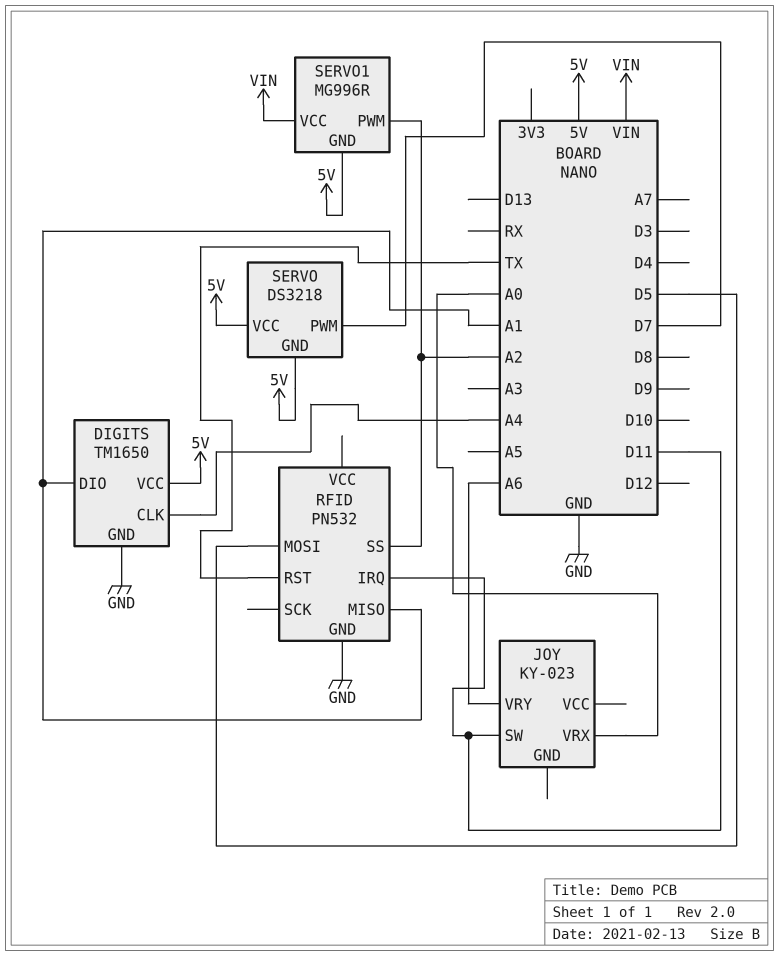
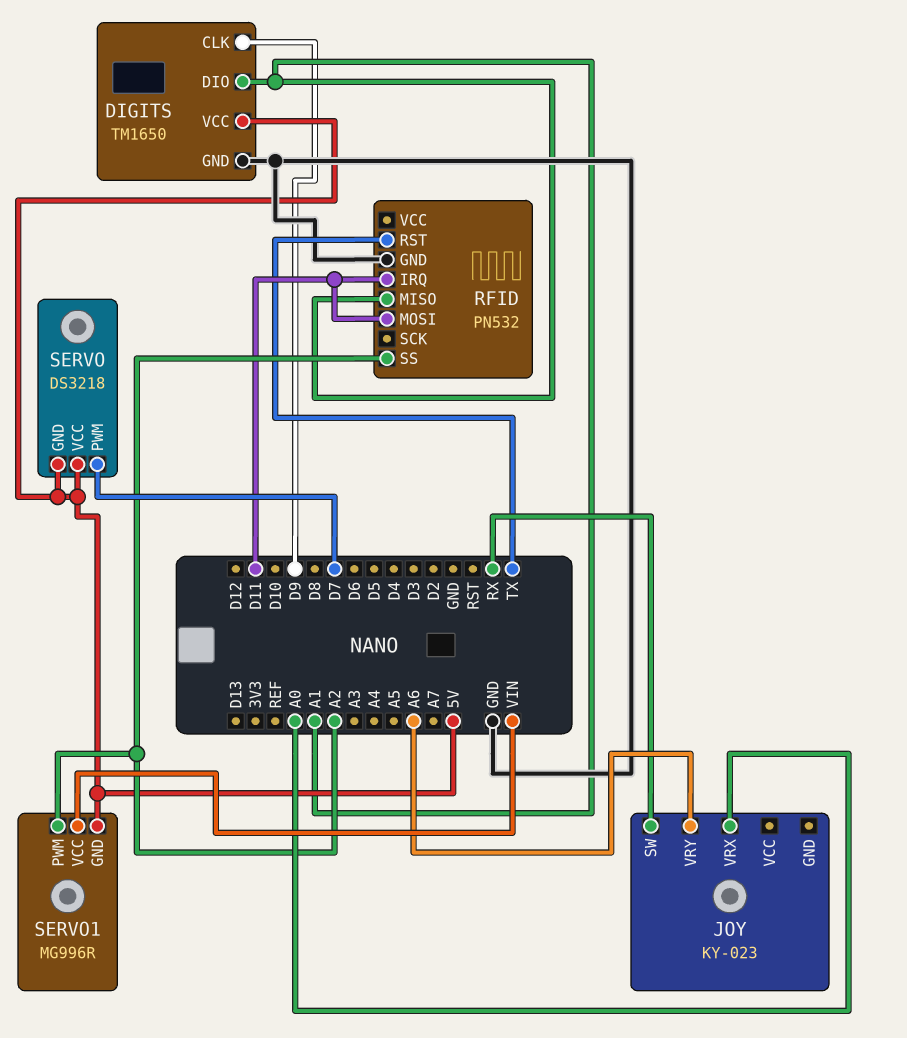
DIGITS pin CLK: A4 -> D9
JOY pin SW: D11 -> RX
RFID pin MOSI: D5 -> D11

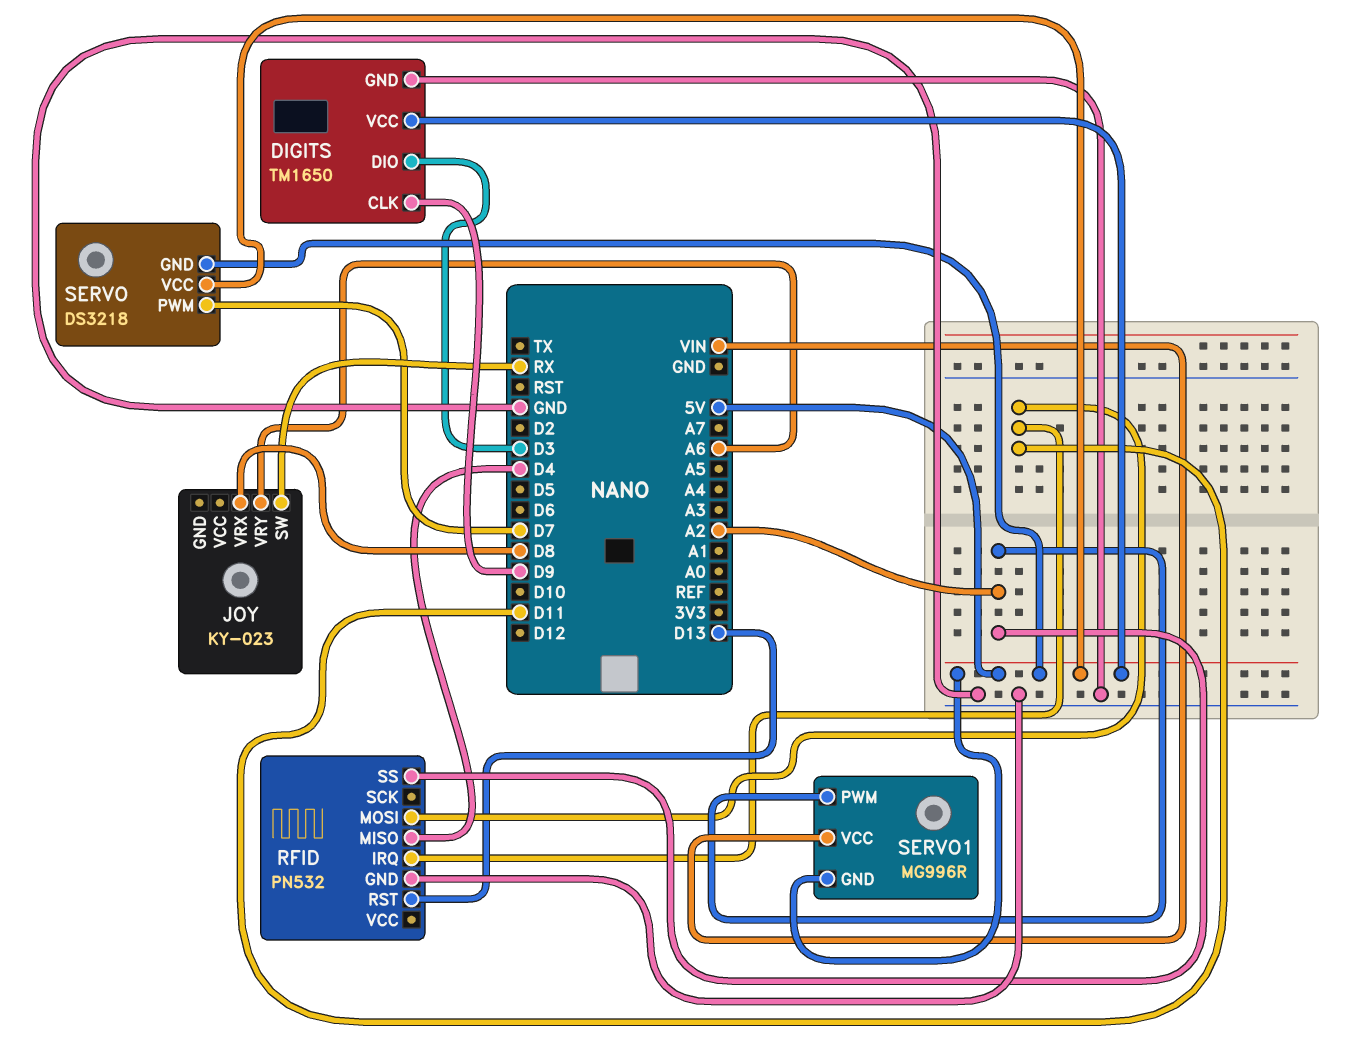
DIGITS pin DIO: A1 -> D3
JOY pin VRX: A0 -> D8
RFID pin MISO: A1 -> D4
RFID pin RST: TX -> D13

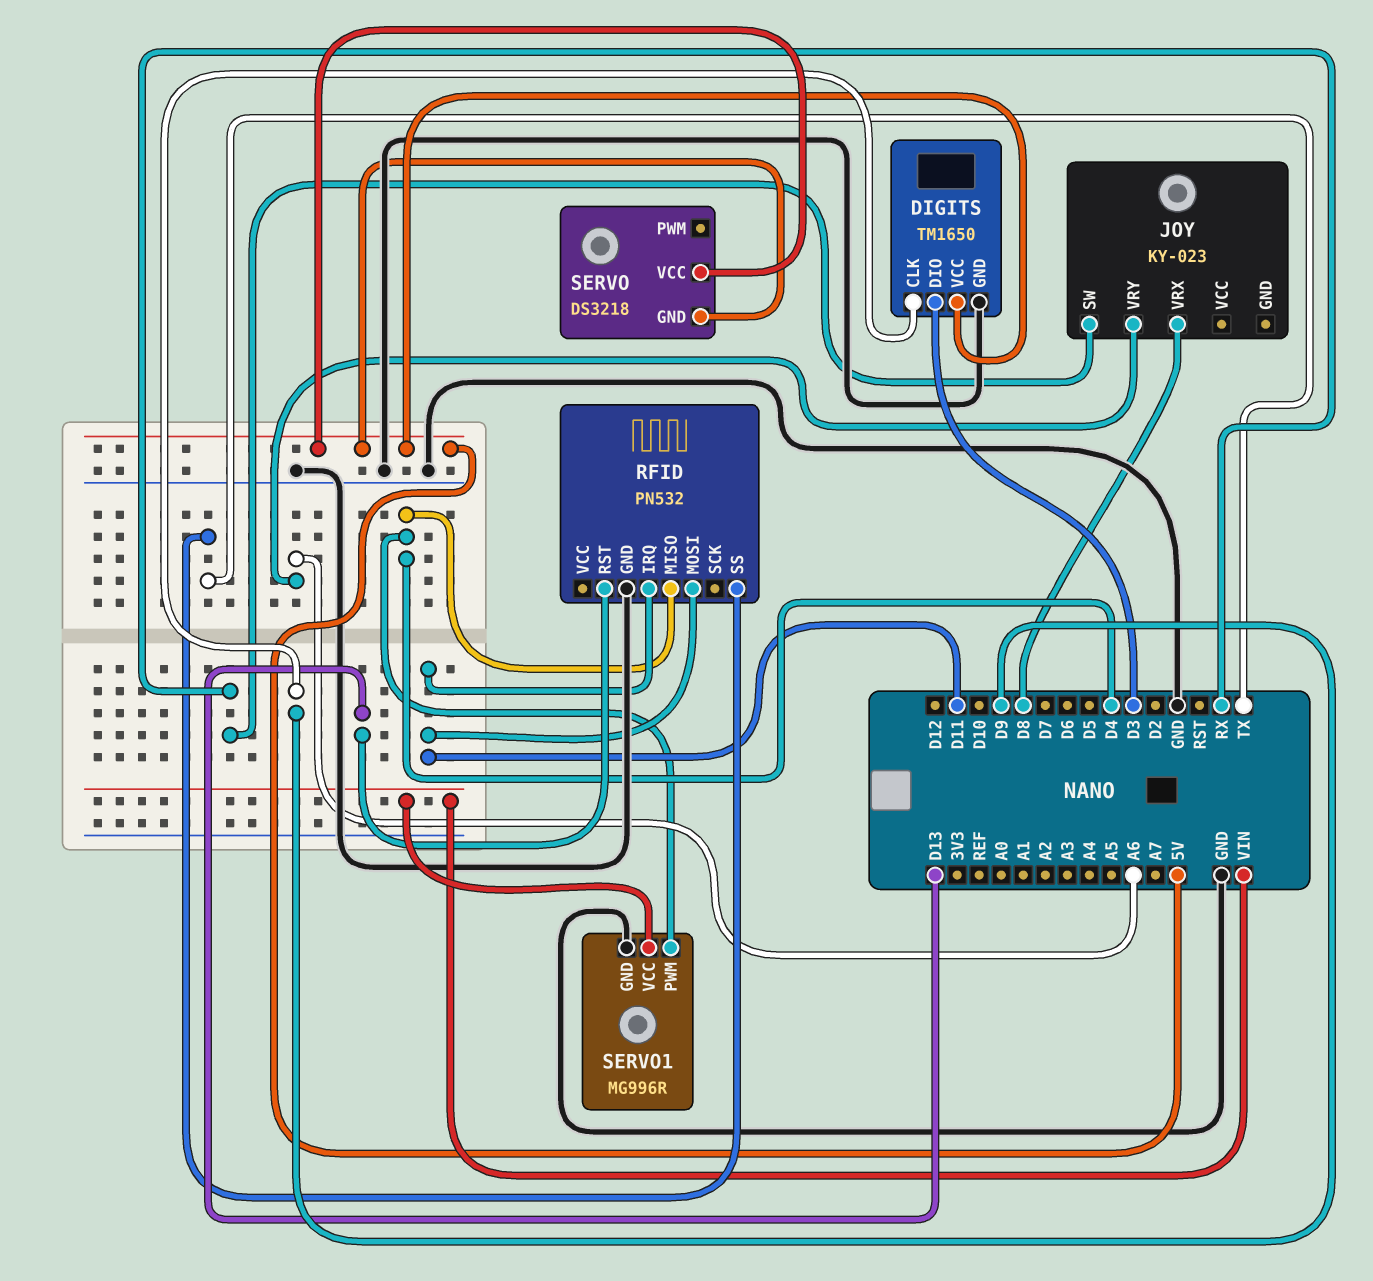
RFID pin SS: A2 -> TX
SERVO pin PWM: D7 -> none
SERVO1 pin GND: 5V -> GND
SERVO1 pin PWM: A2 -> D4

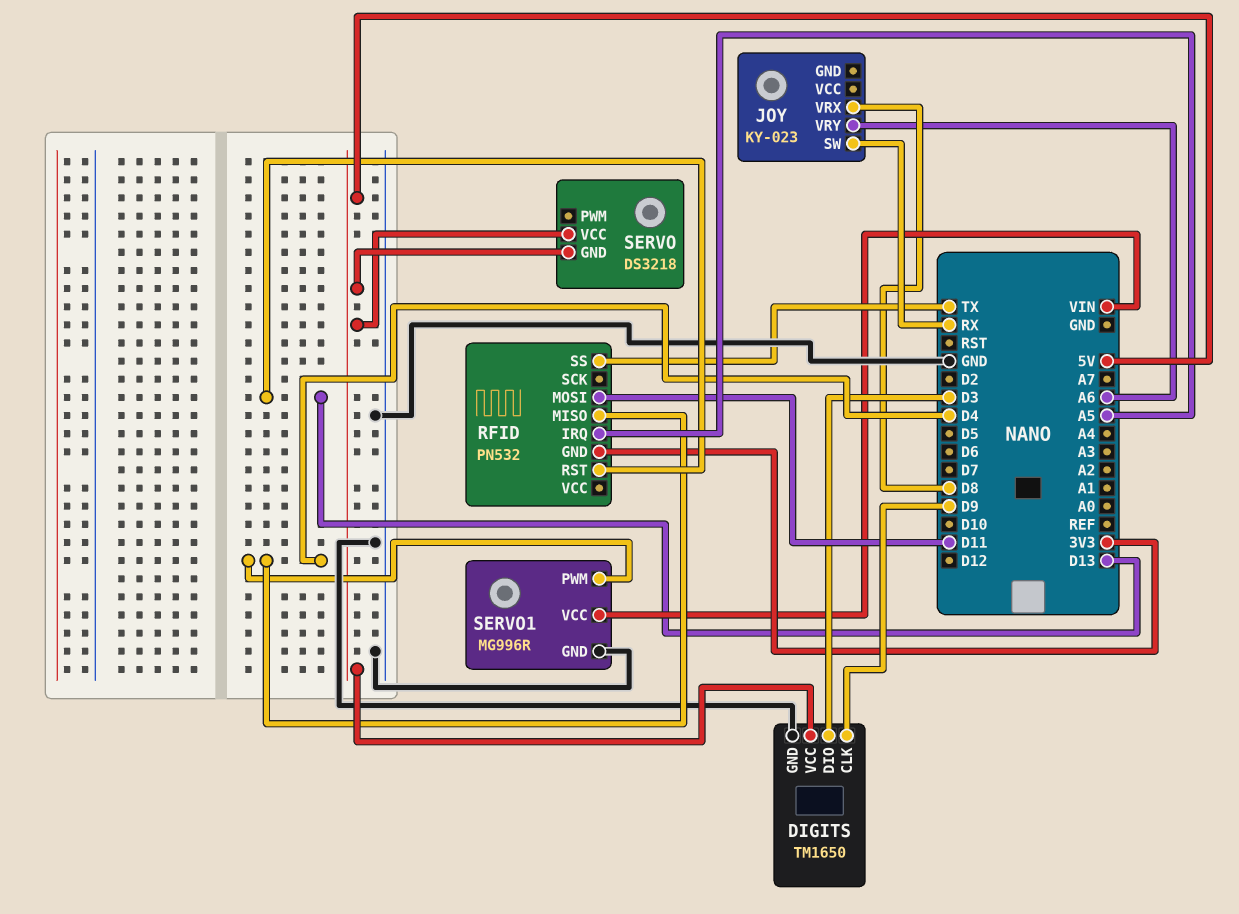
RFID pin GND: GND -> 3V3
RFID pin IRQ: D11 -> A5

